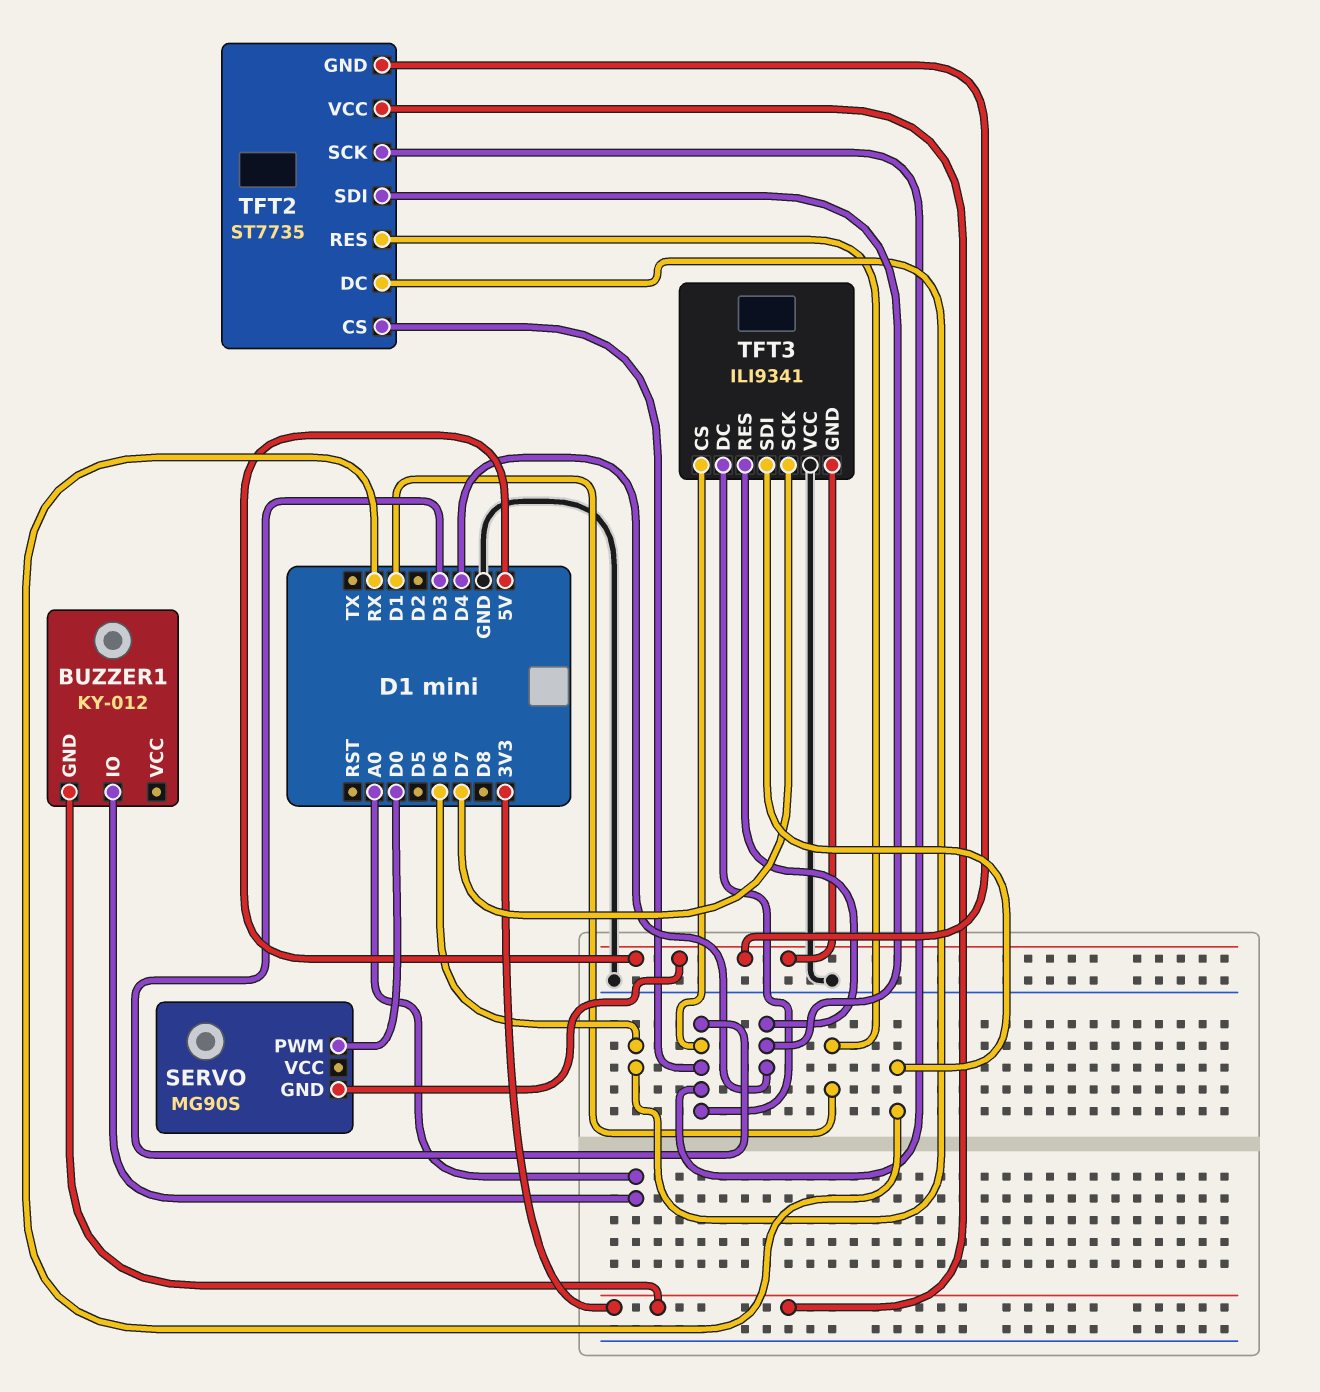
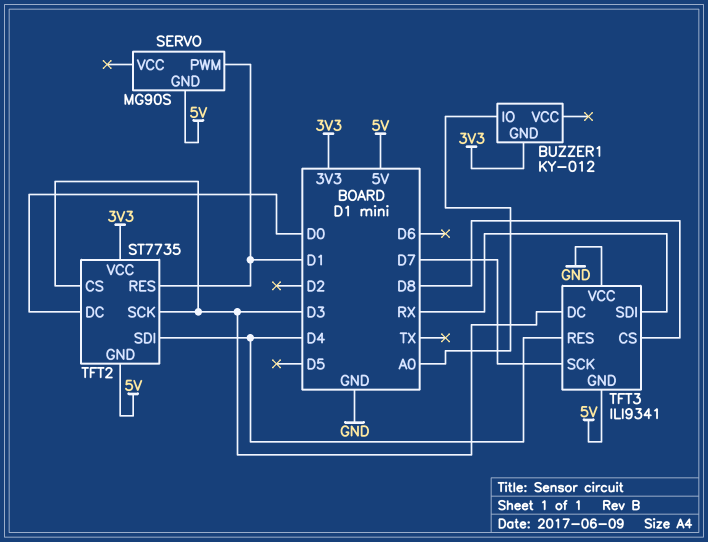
SERVO pin PWM: D0 -> D1
TFT2 pin DC: D6 -> D0
TFT3 pin CS: D3 -> D8

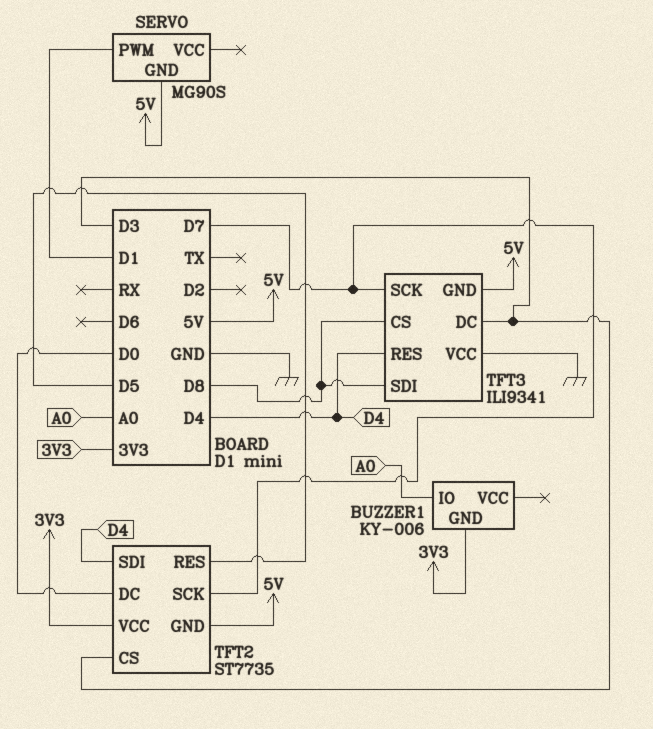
BUZZER1: KY-012 -> KY-006
TFT2 pin RES: D1 -> D5
TFT2 pin SCK: D3 -> D7
TFT3 pin SDI: RX -> D8

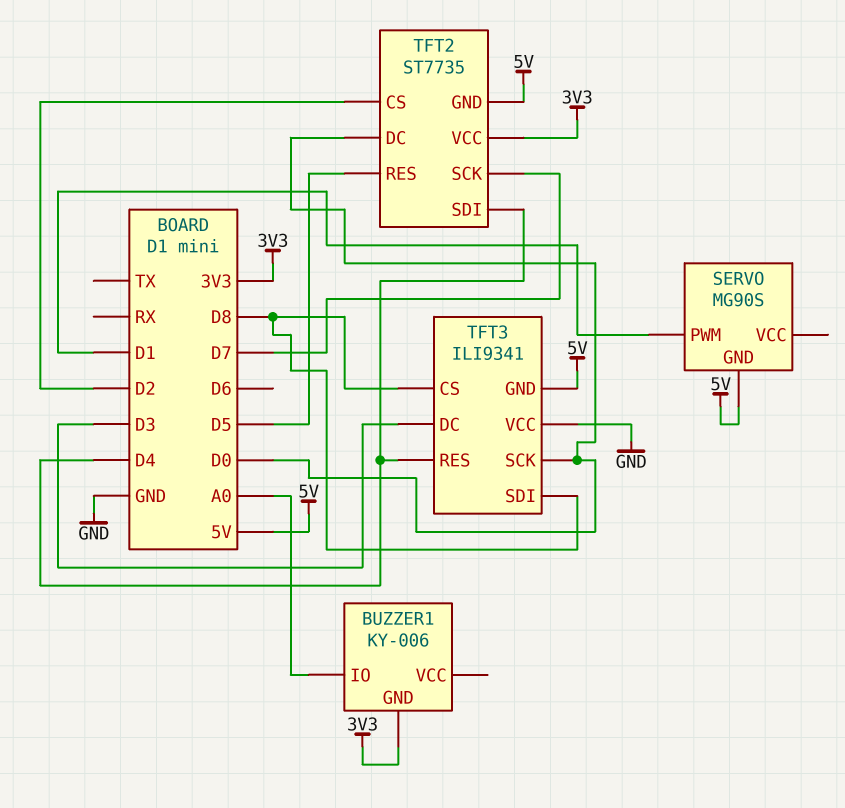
TFT2 pin CS: D3 -> D2
TFT3 pin SCK: D7 -> D0

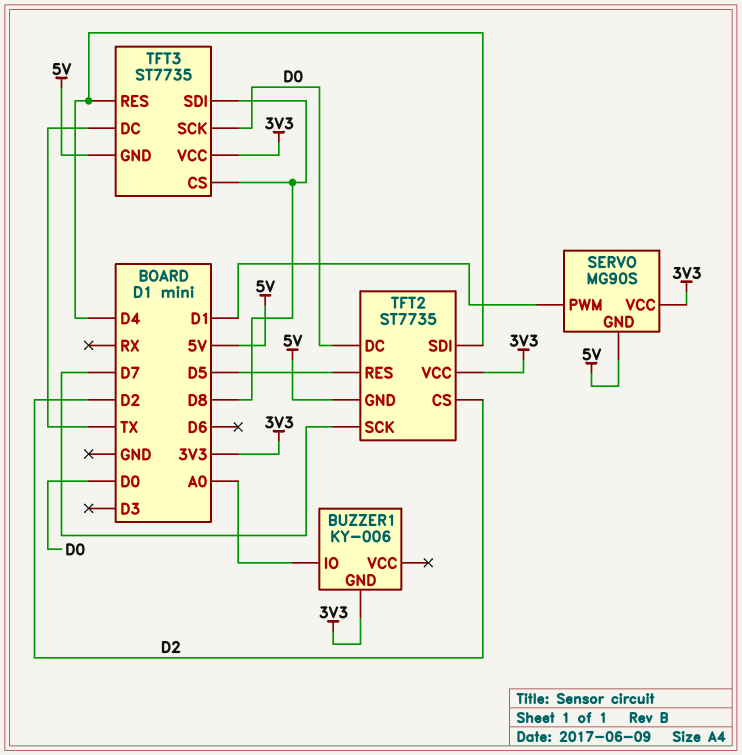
SERVO pin VCC: none -> 3V3
TFT3: ILI9341 -> ST7735
TFT3 pin DC: D3 -> TX
TFT3 pin VCC: GND -> 3V3

